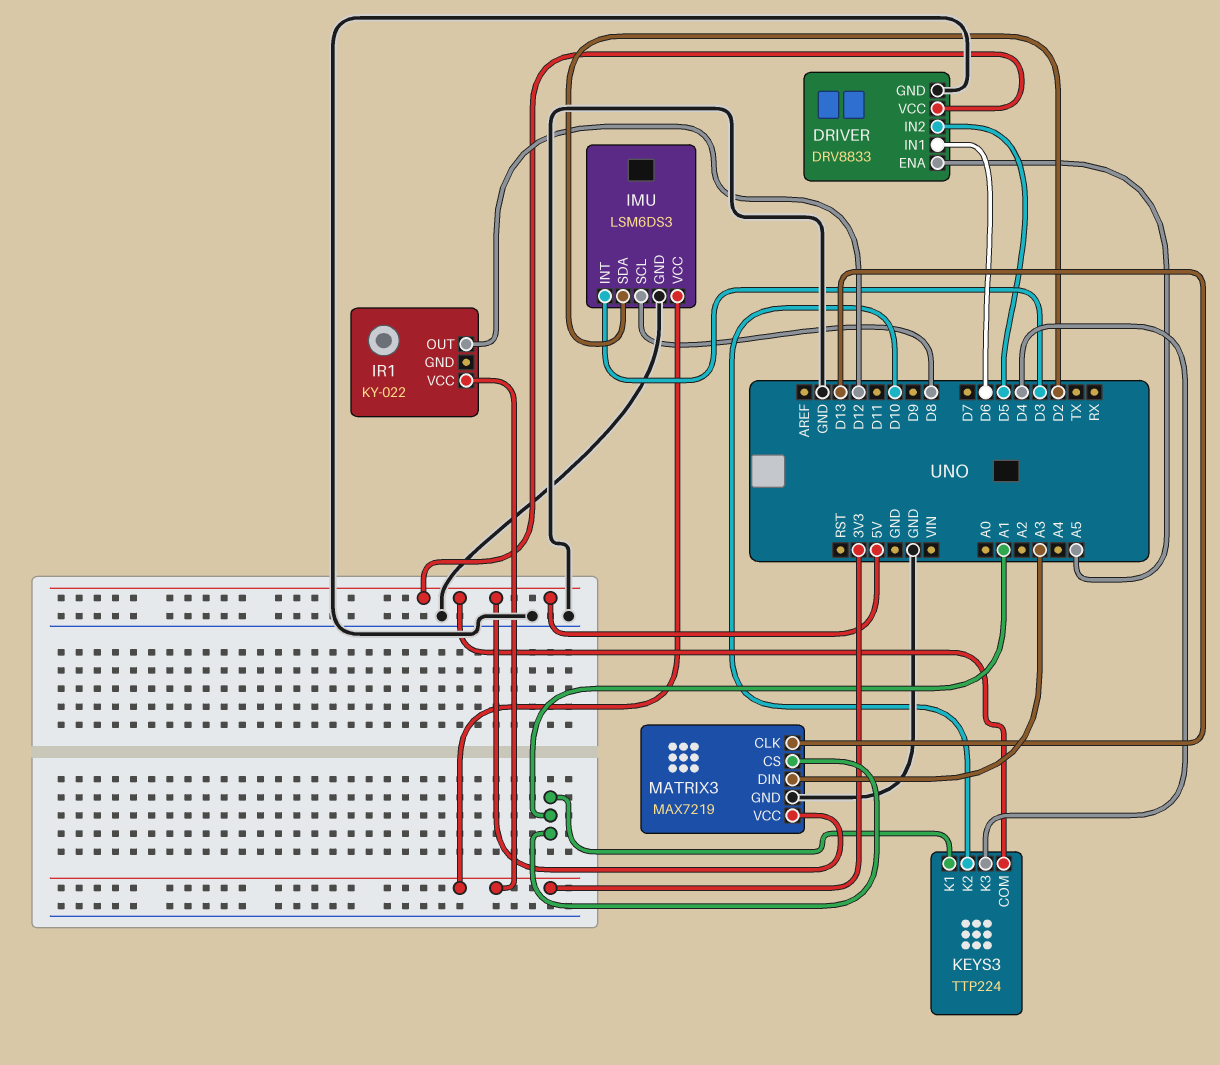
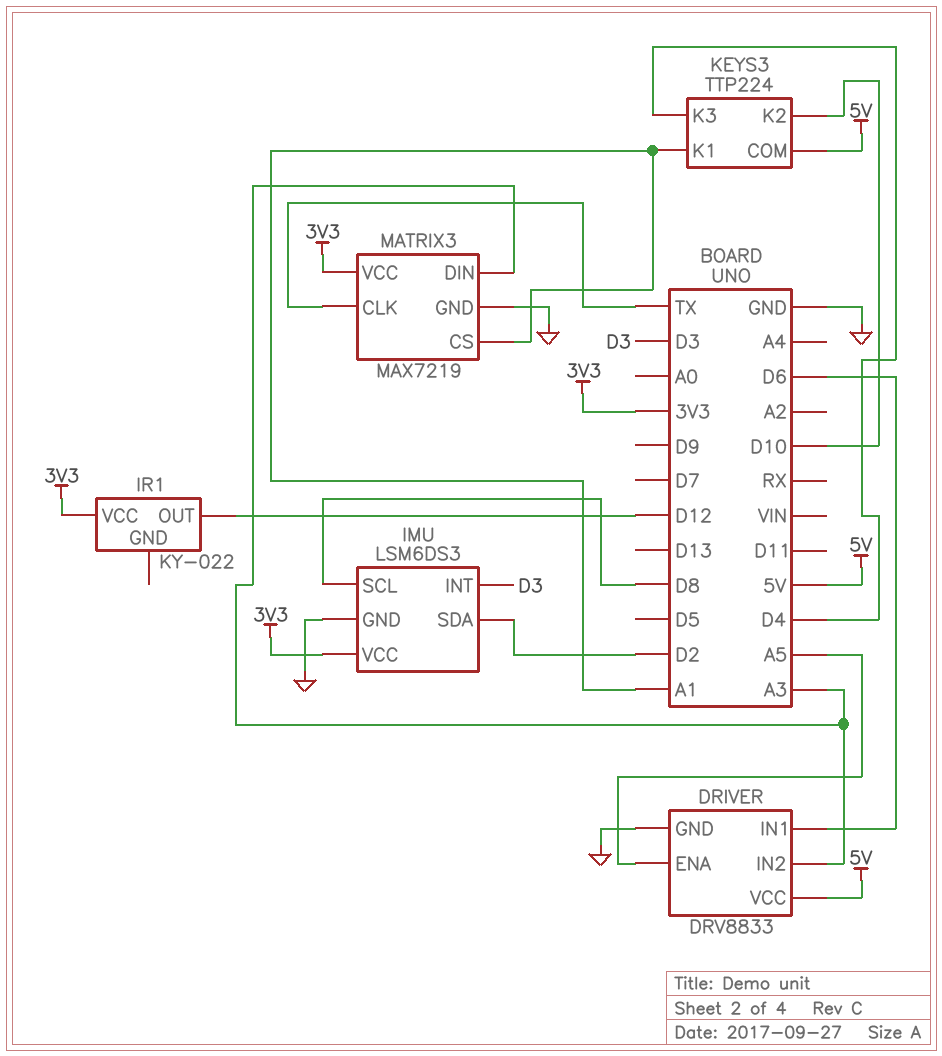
DRIVER pin IN2: D5 -> A3
MATRIX3 pin CLK: D13 -> TX
MATRIX3 pin VCC: 5V -> 3V3

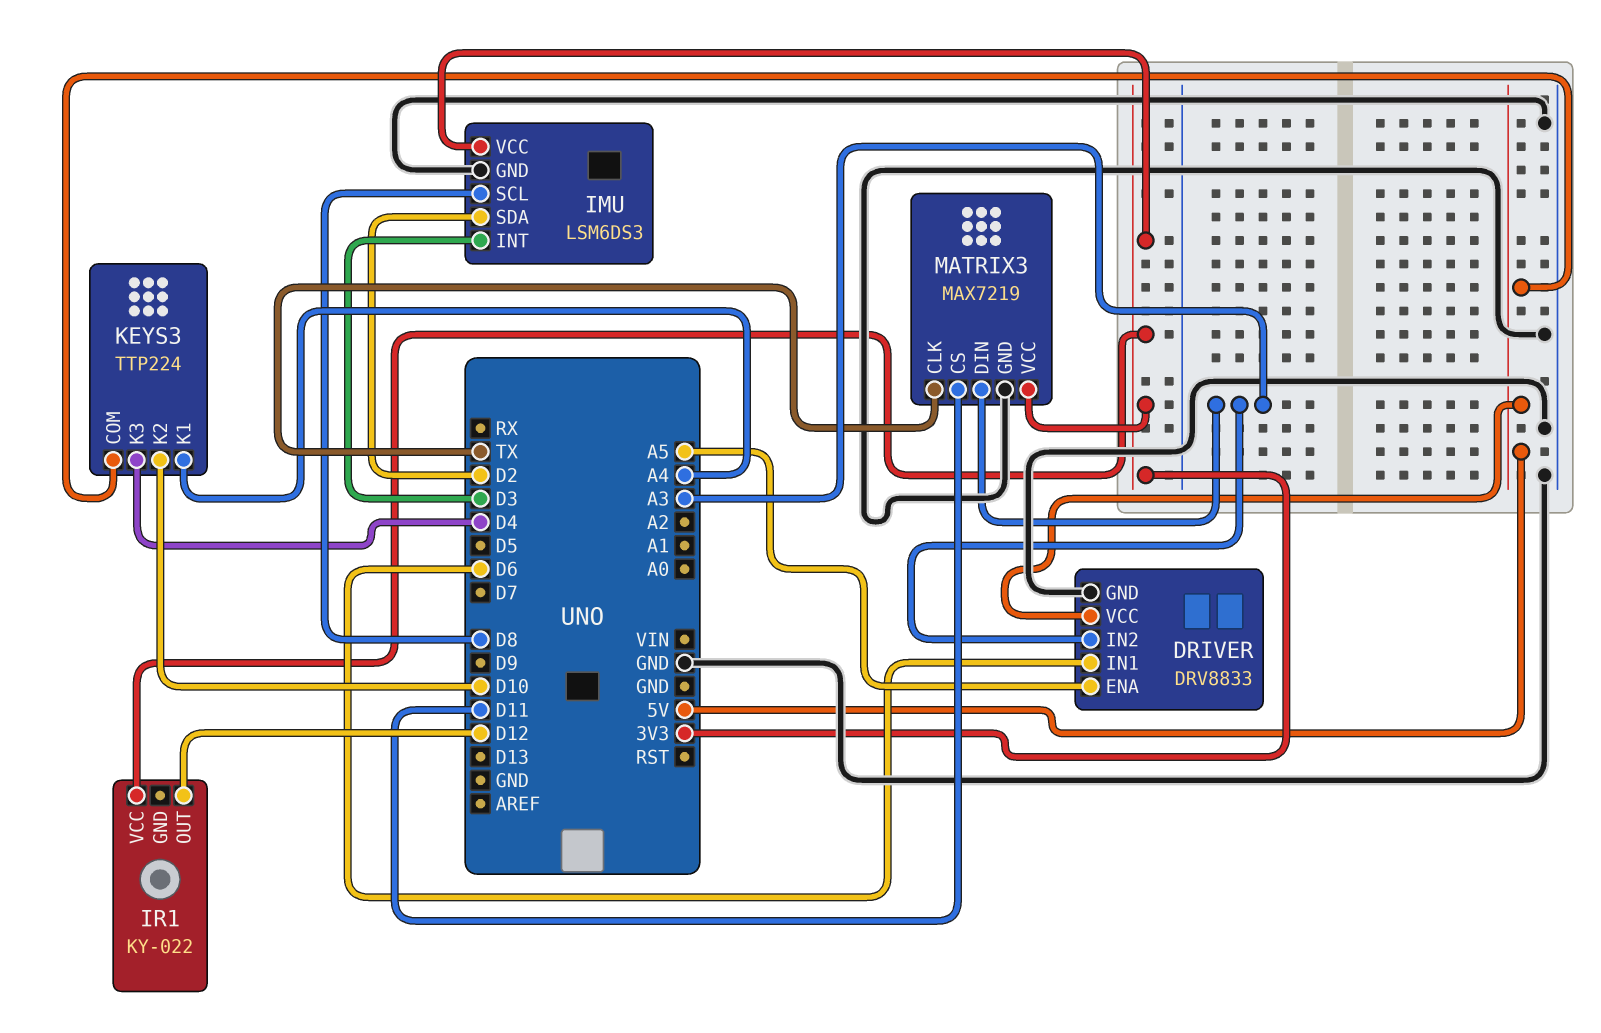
KEYS3 pin K1: A1 -> A4
MATRIX3 pin CS: A1 -> D11

